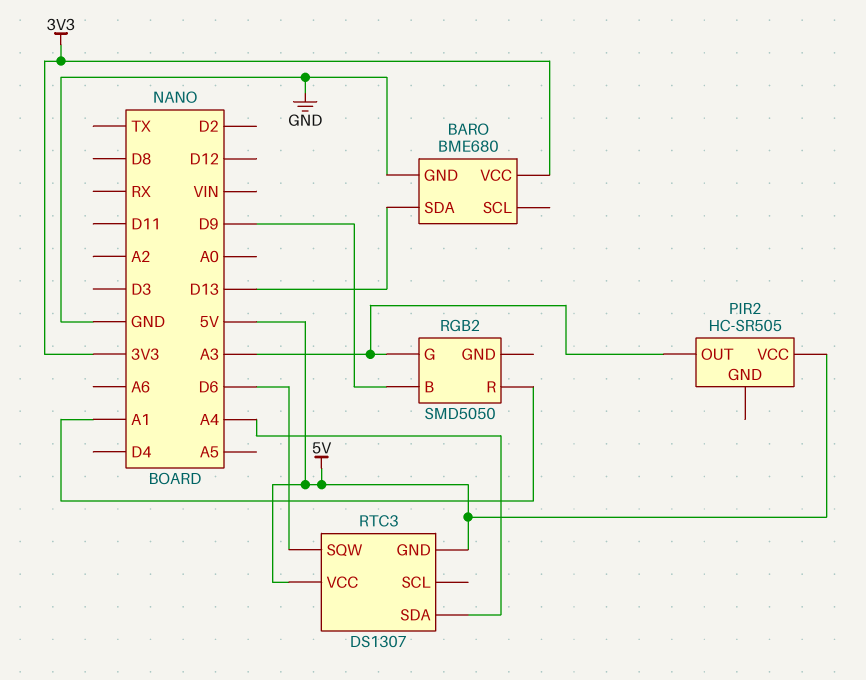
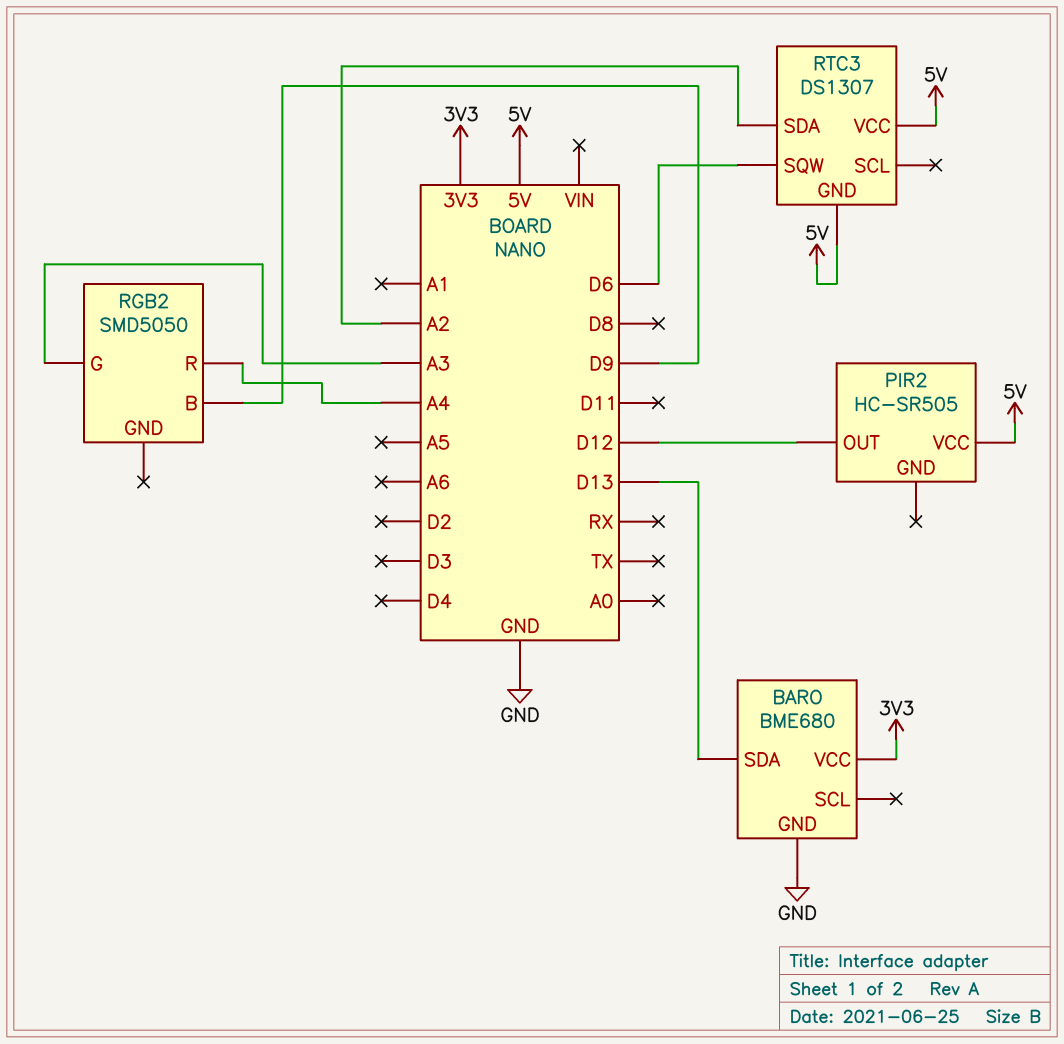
PIR2 pin OUT: A3 -> D12
RGB2 pin R: A1 -> A4
RTC3 pin SDA: A4 -> A2

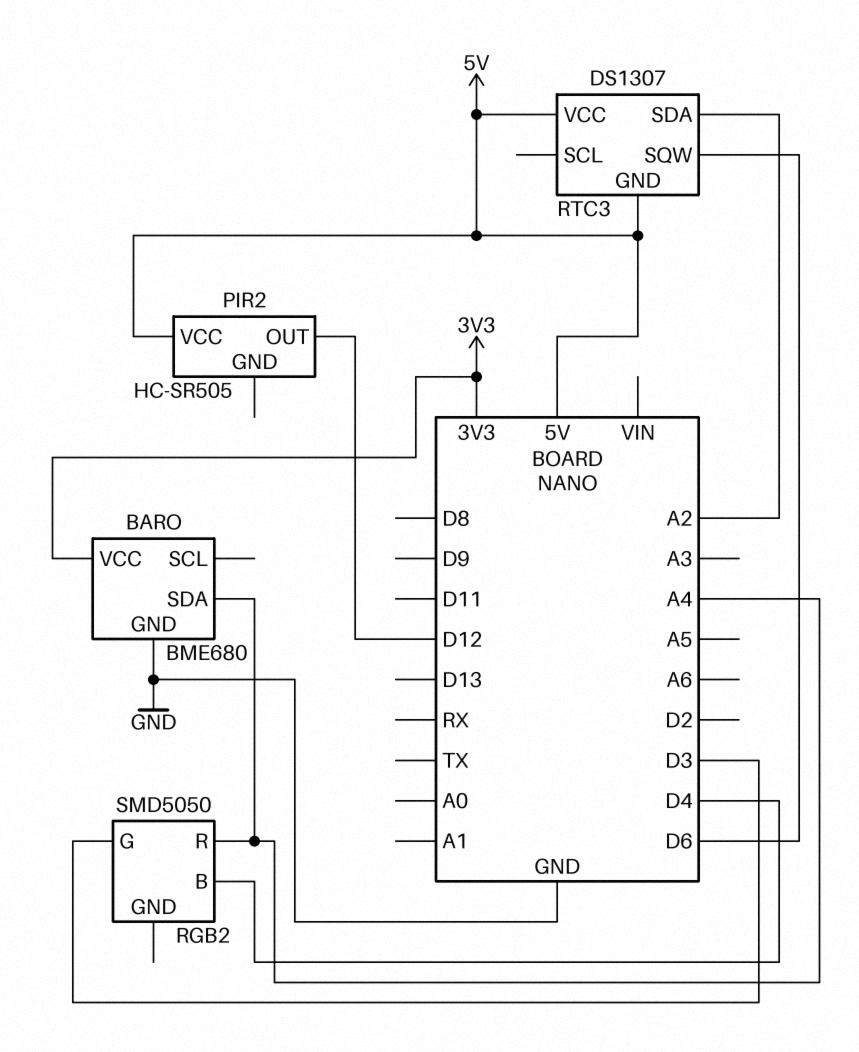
BARO pin SDA: D13 -> A4
RGB2 pin B: D9 -> D4
RGB2 pin G: A3 -> D3

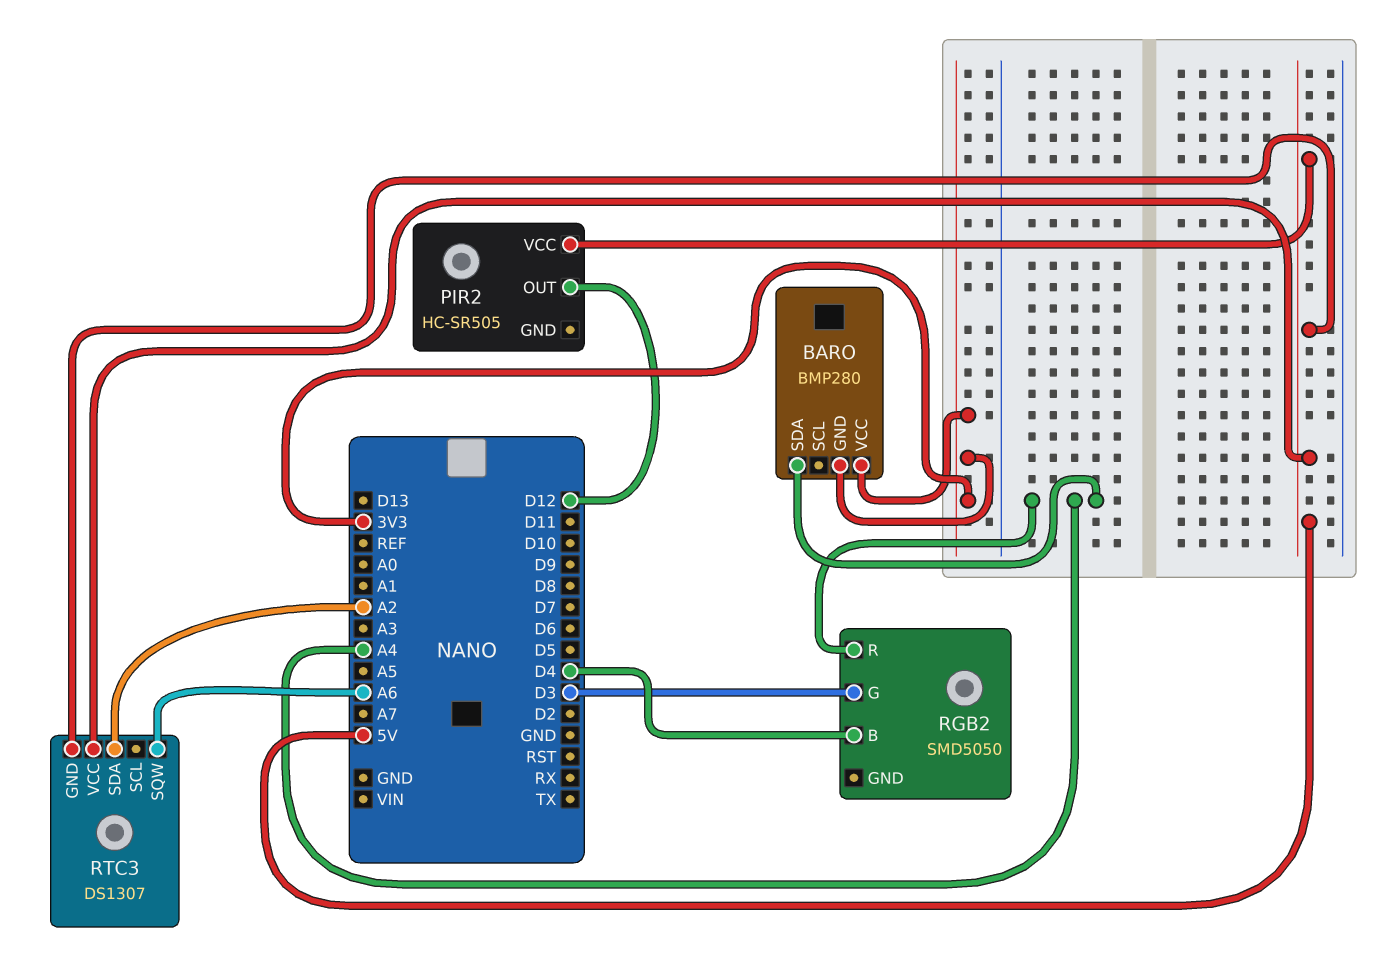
BARO: BME680 -> BMP280
BARO pin GND: GND -> 3V3
RTC3 pin SQW: D6 -> A6

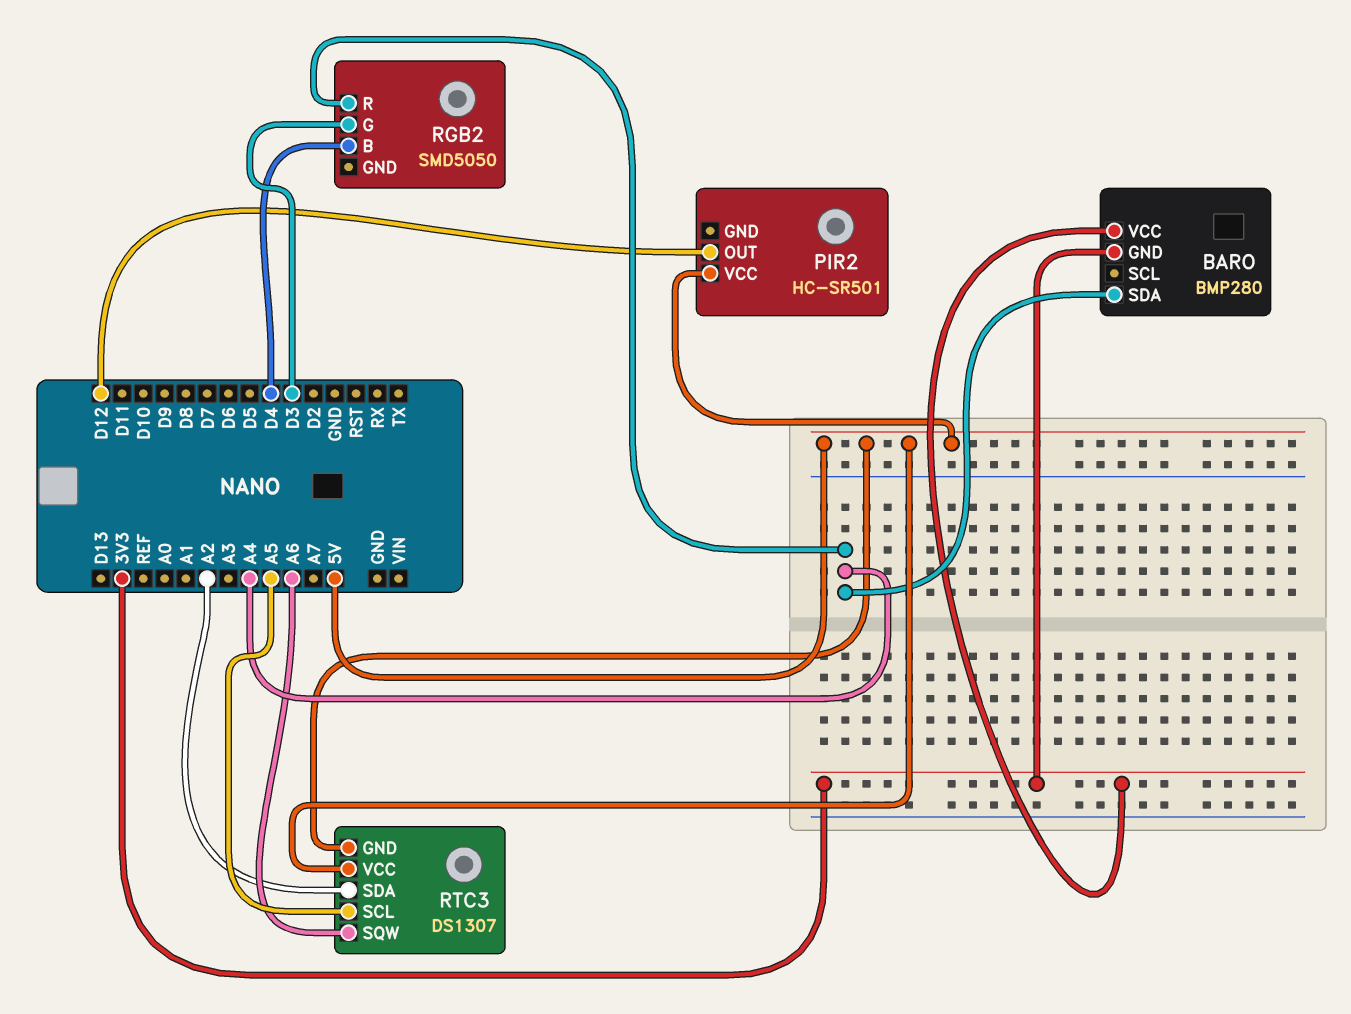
PIR2: HC-SR505 -> HC-SR501
RTC3 pin SCL: none -> A5

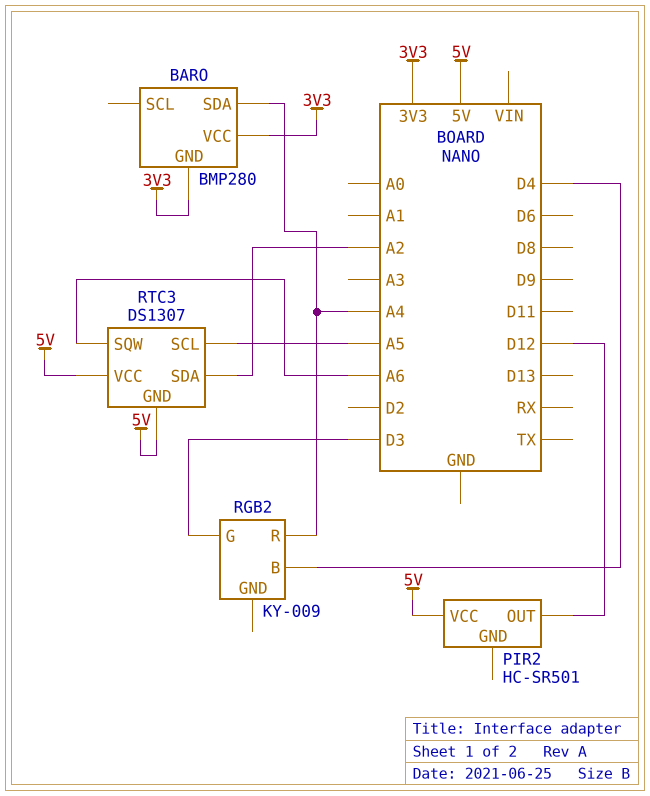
RGB2: SMD5050 -> KY-009

